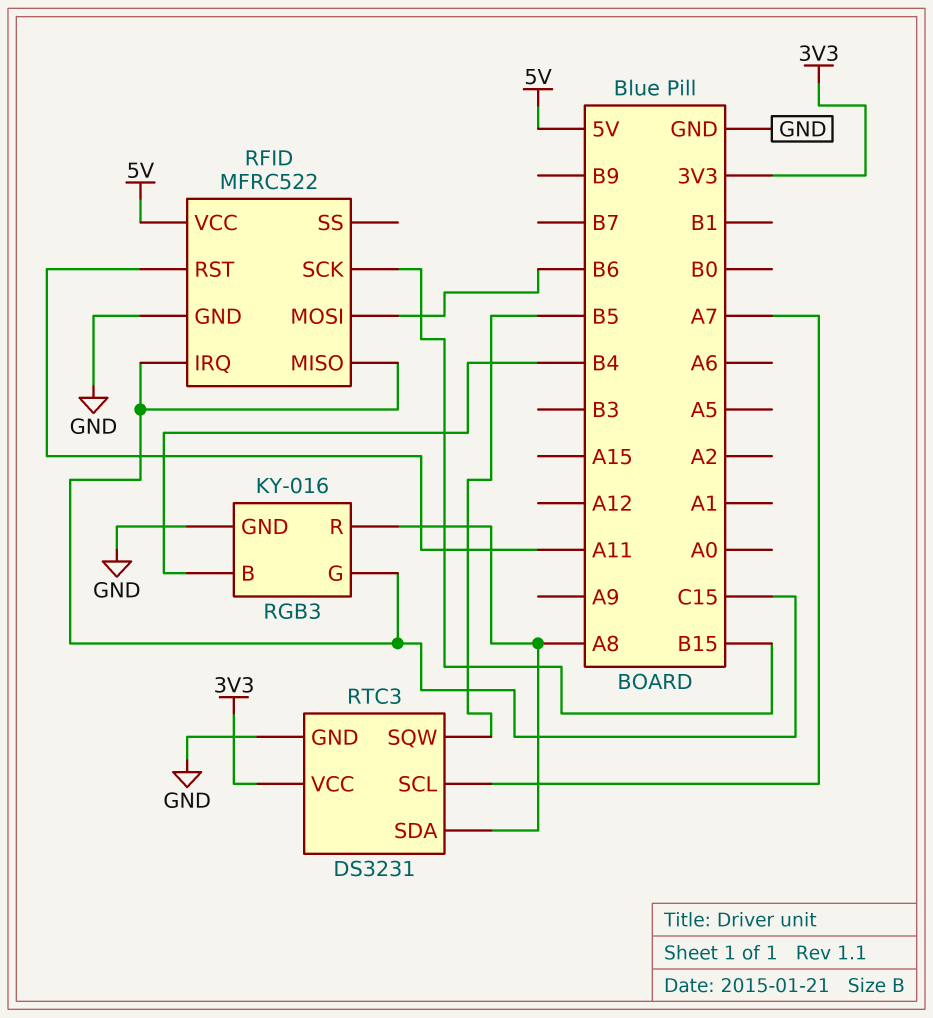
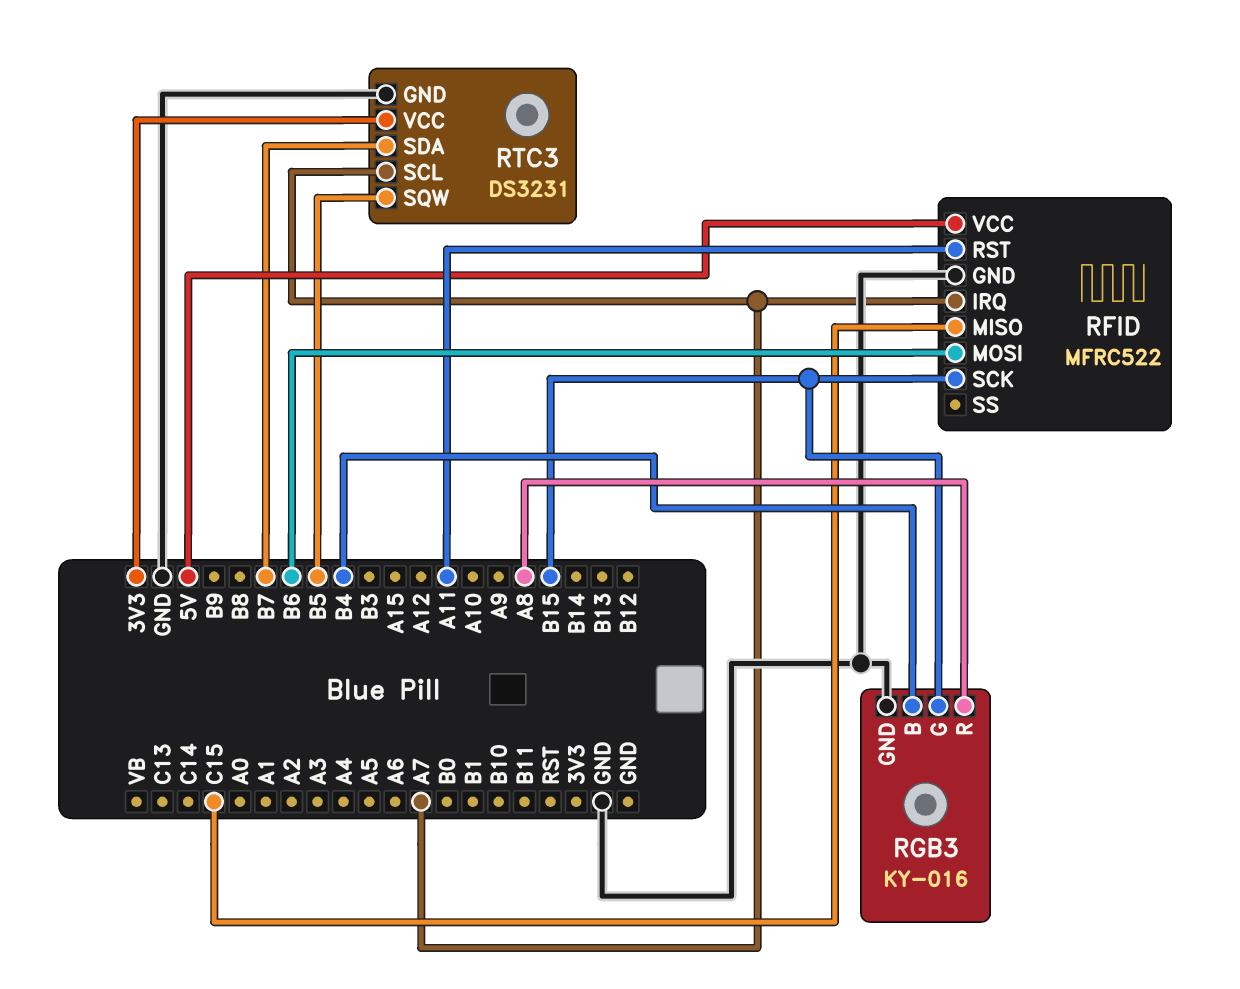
RFID pin IRQ: C15 -> A7
RGB3 pin G: C15 -> B15
RTC3 pin SDA: A8 -> B7

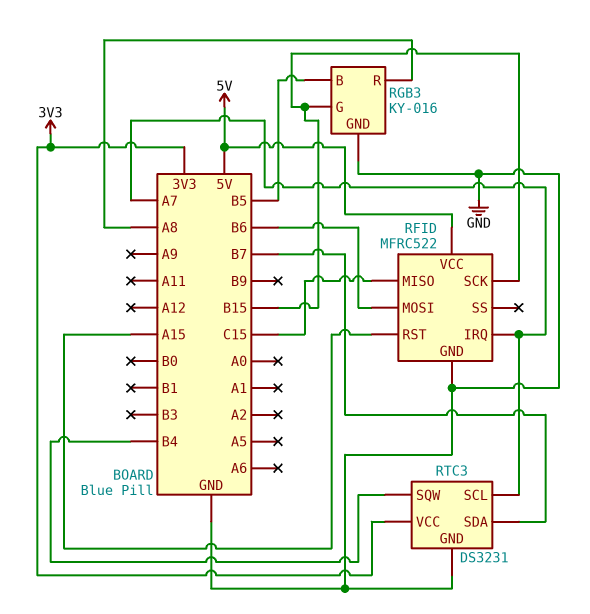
RFID pin RST: A11 -> A15
RGB3 pin B: B4 -> B5
RTC3 pin SQW: B5 -> B4

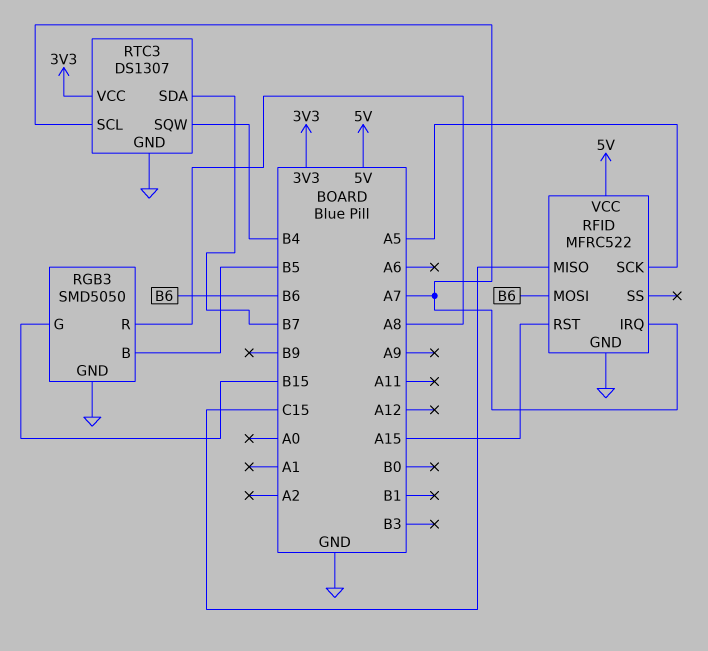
RFID pin SCK: B15 -> A5
RGB3: KY-016 -> SMD5050
RTC3: DS3231 -> DS1307

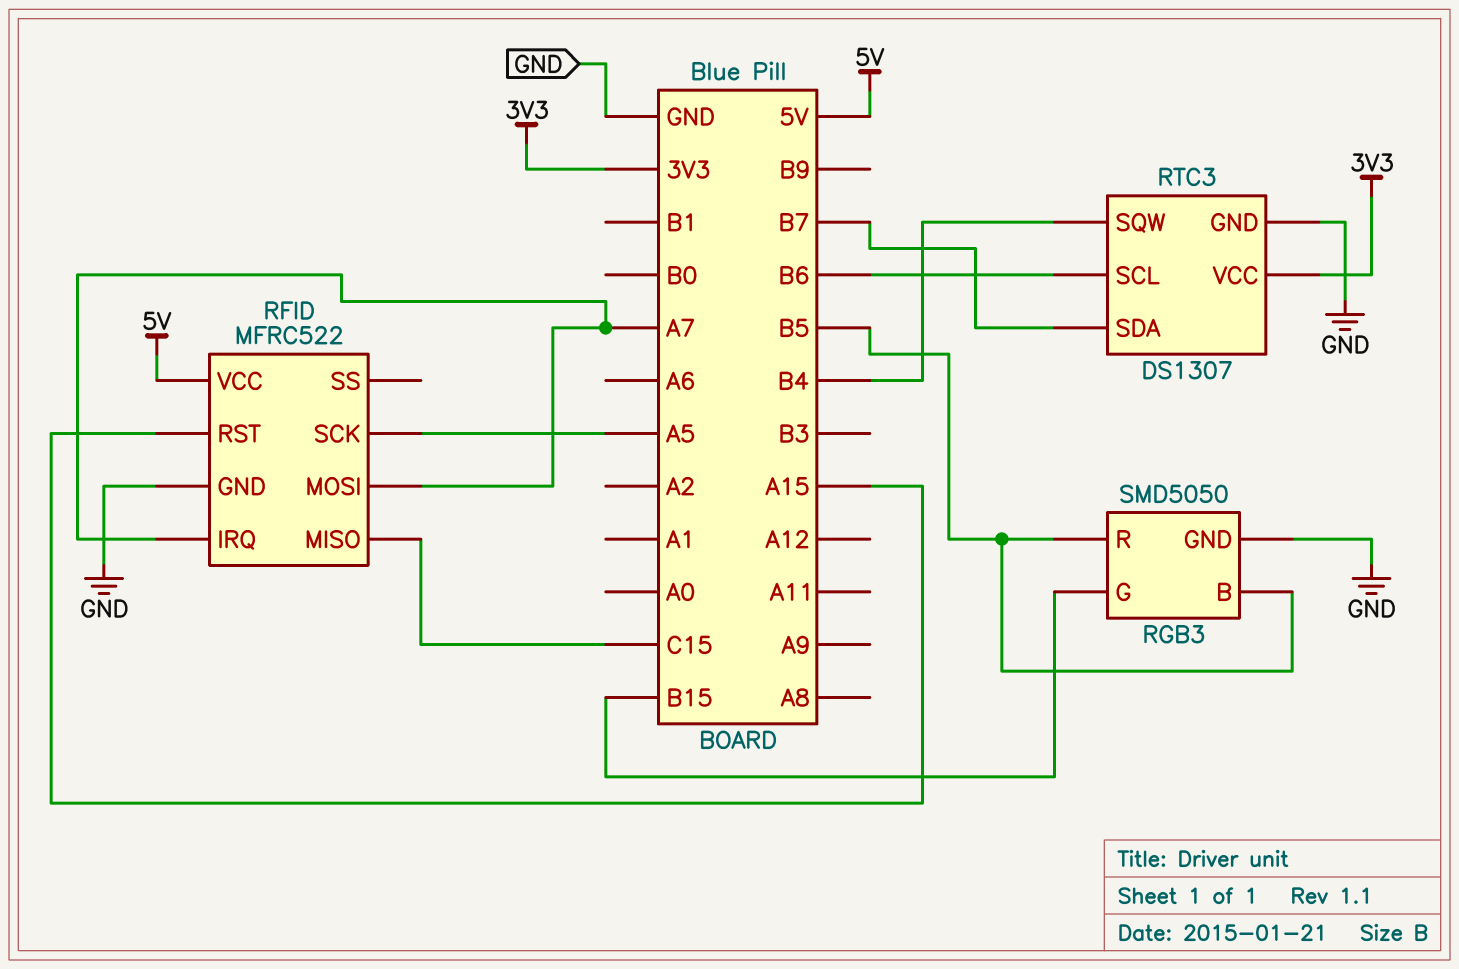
RFID pin MOSI: B6 -> A7
RGB3 pin R: A8 -> B5
RTC3 pin SCL: A7 -> B6

